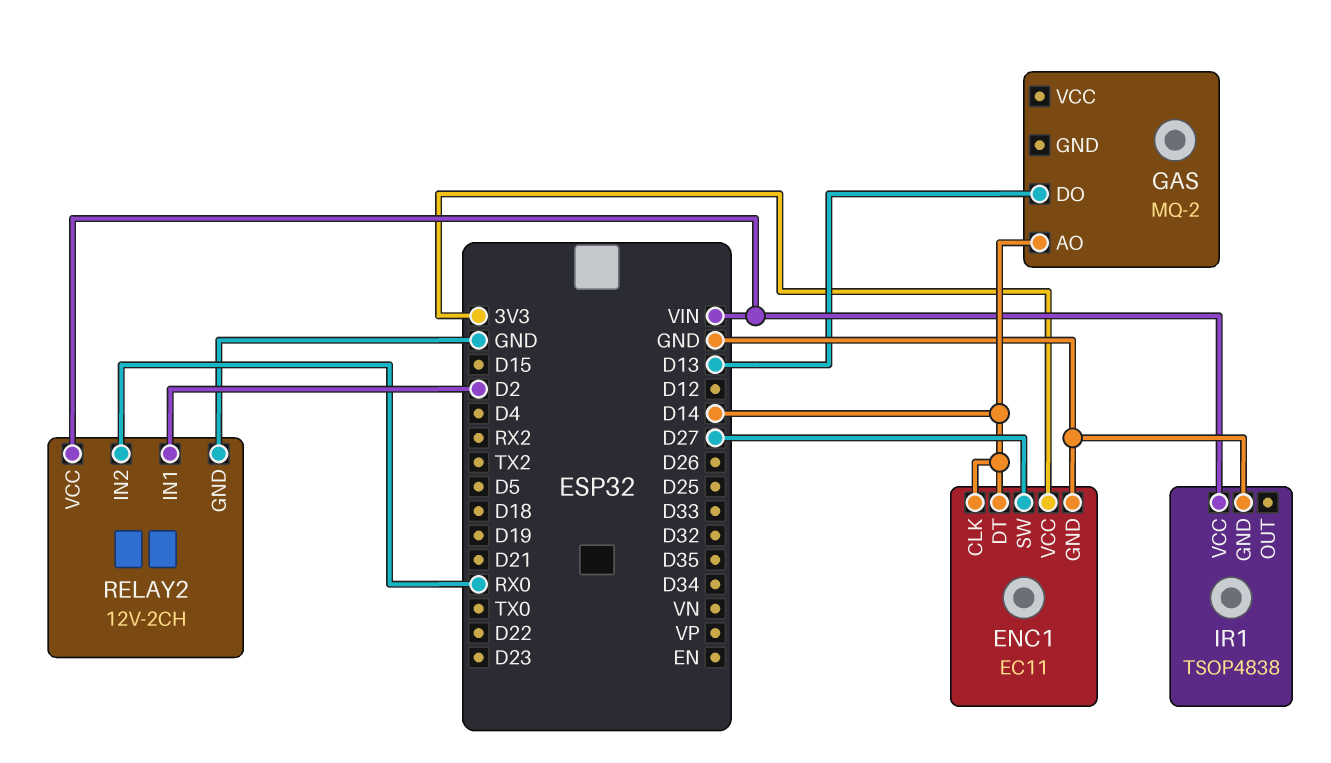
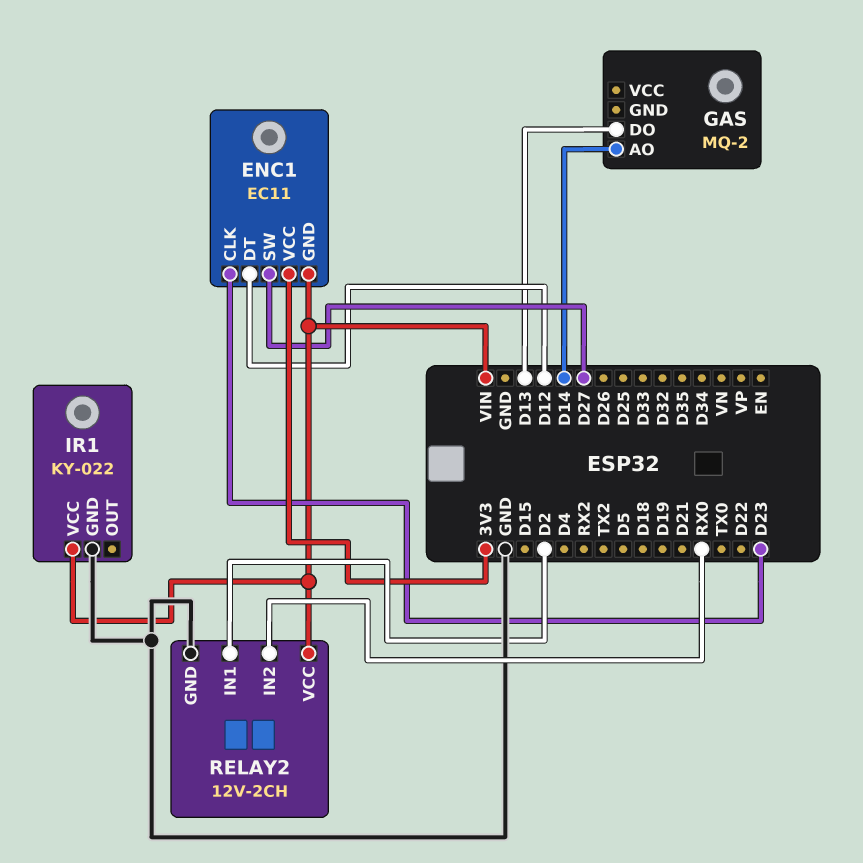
ENC1 pin CLK: D14 -> D23
ENC1 pin DT: D14 -> D12
ENC1 pin GND: GND -> VIN
IR1: TSOP4838 -> KY-022

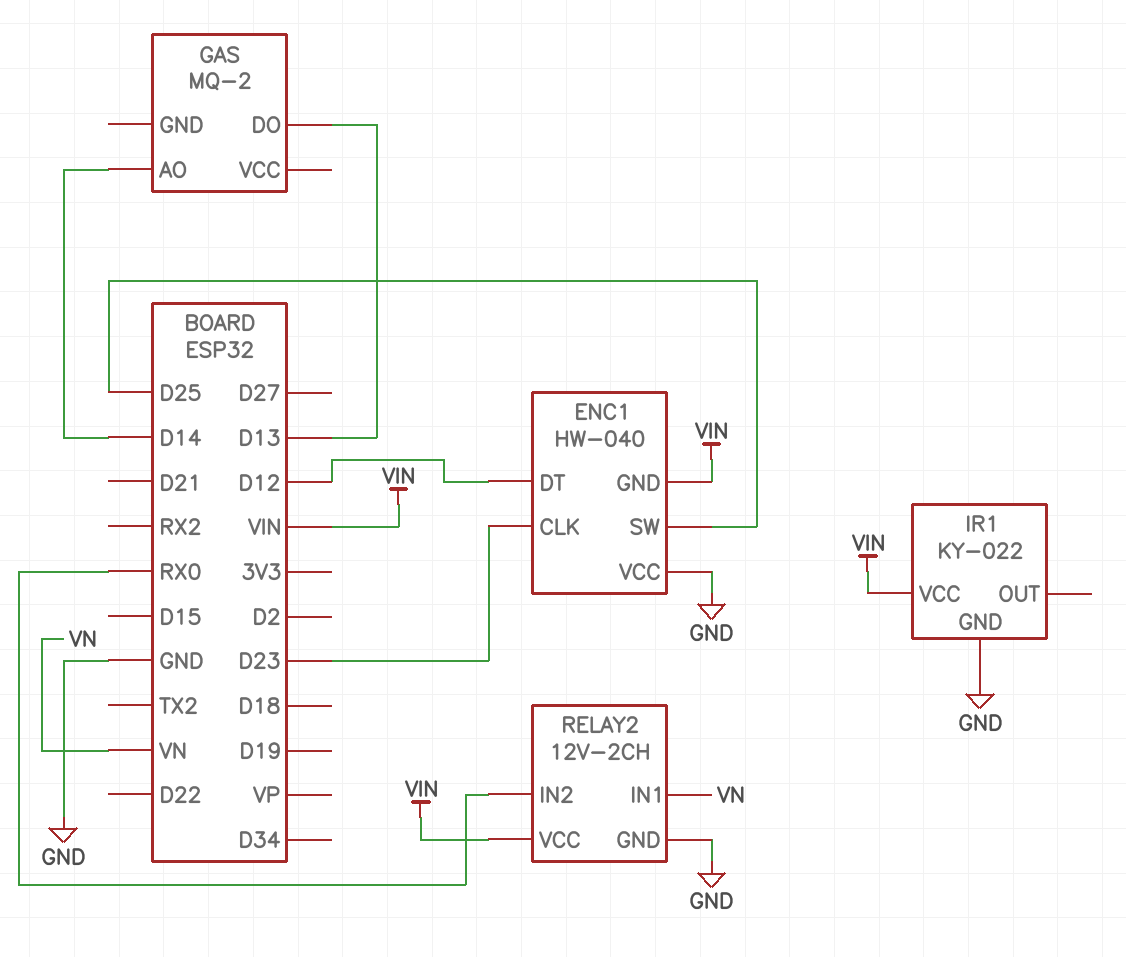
ENC1: EC11 -> HW-040
ENC1 pin SW: D27 -> D25
ENC1 pin VCC: 3V3 -> GND
RELAY2 pin IN1: D2 -> VN

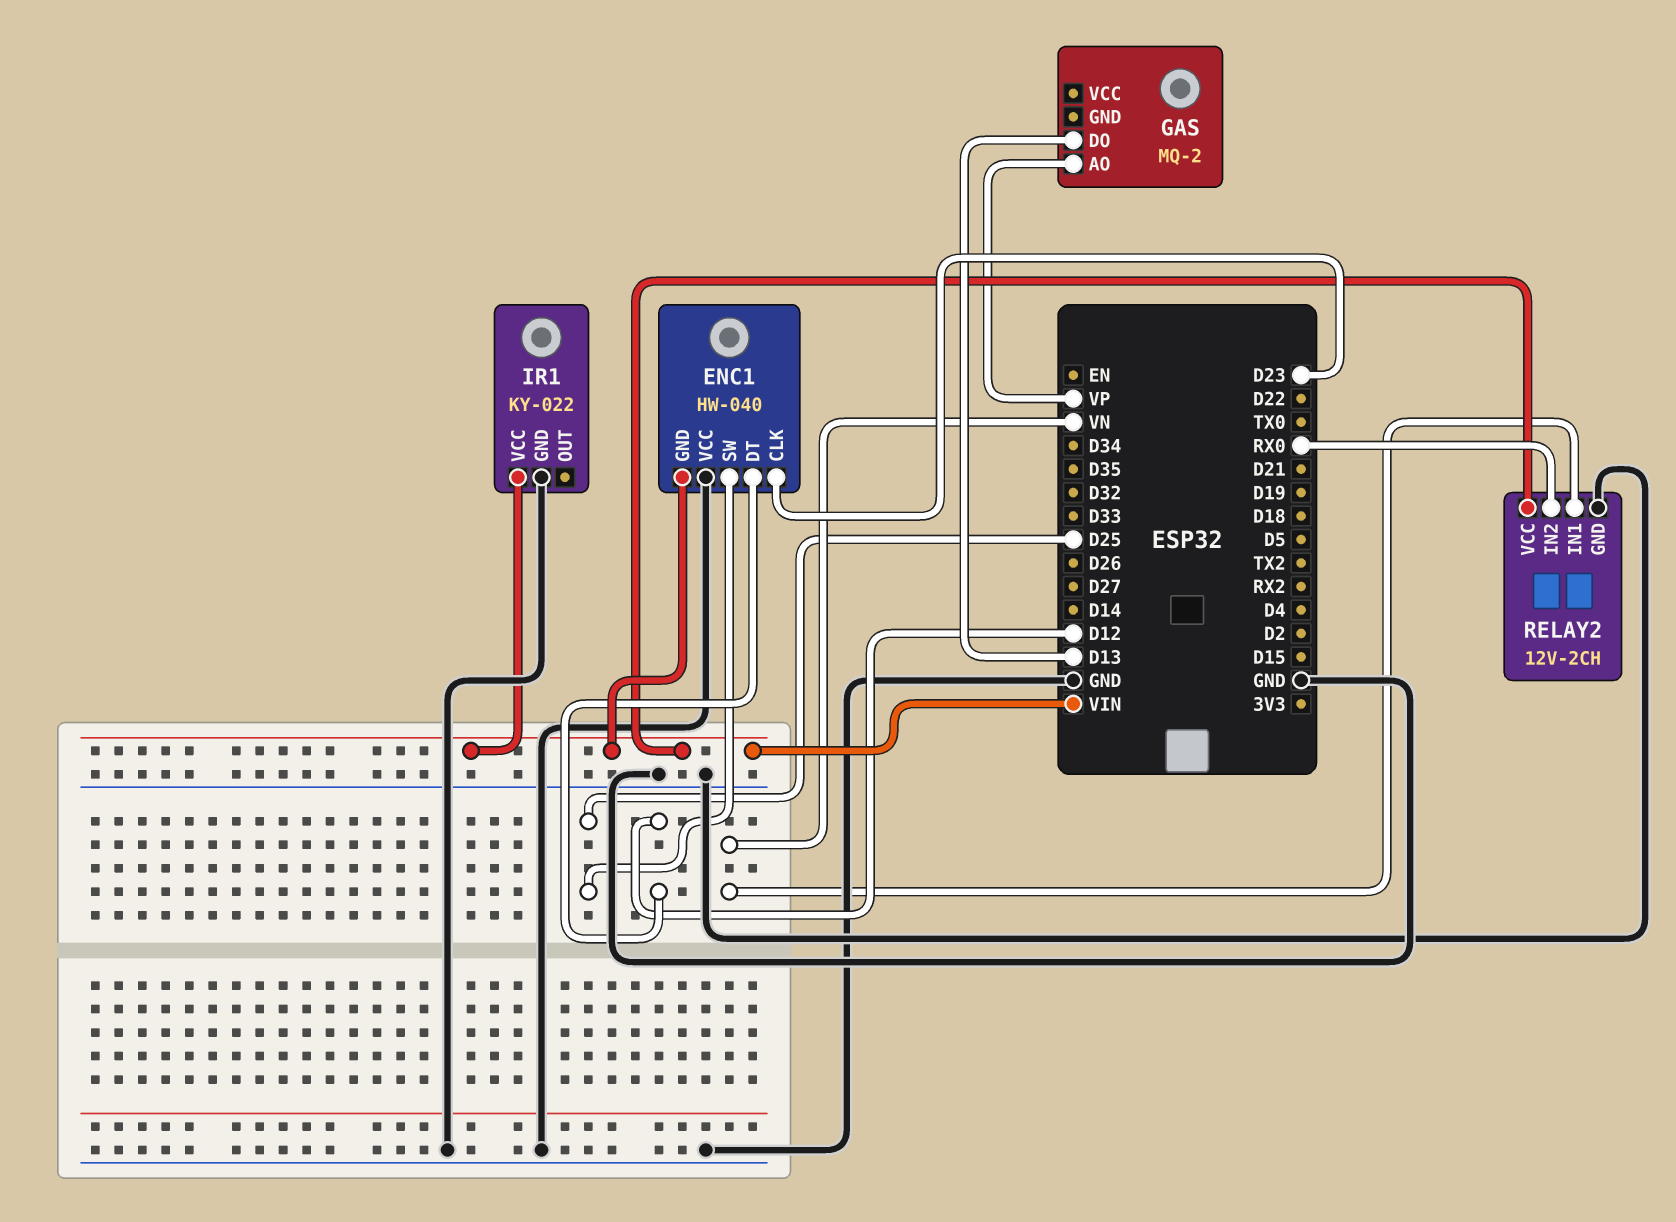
GAS pin AO: D14 -> VP

